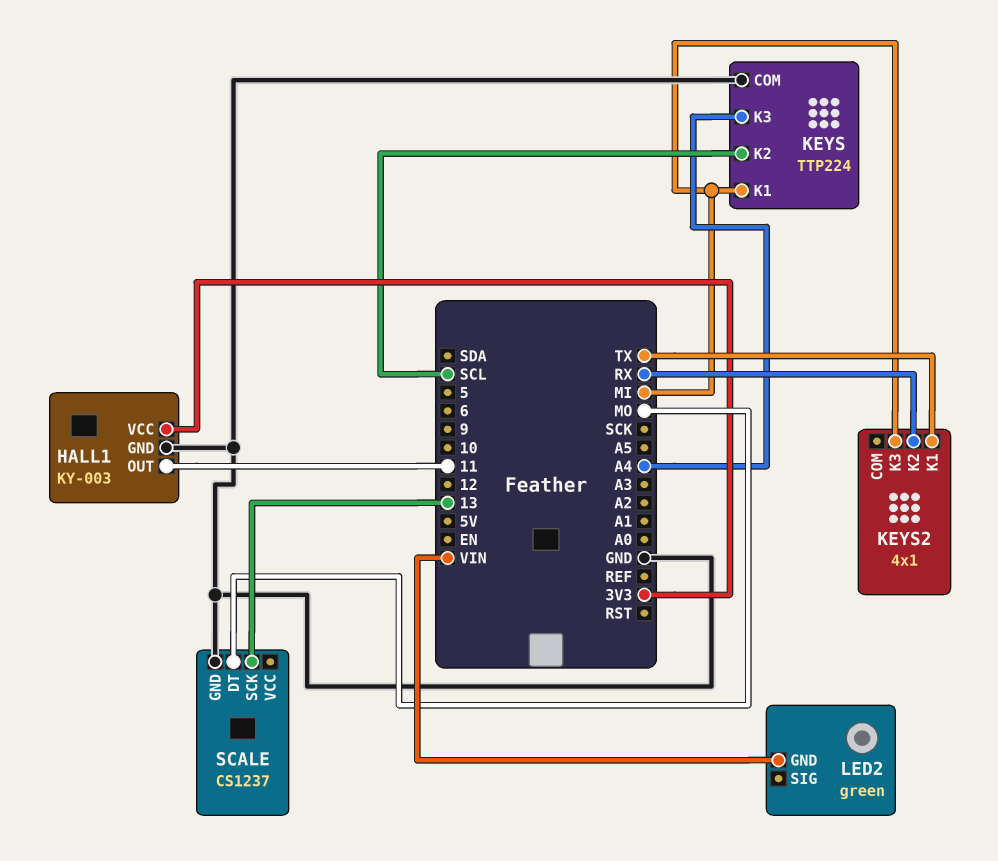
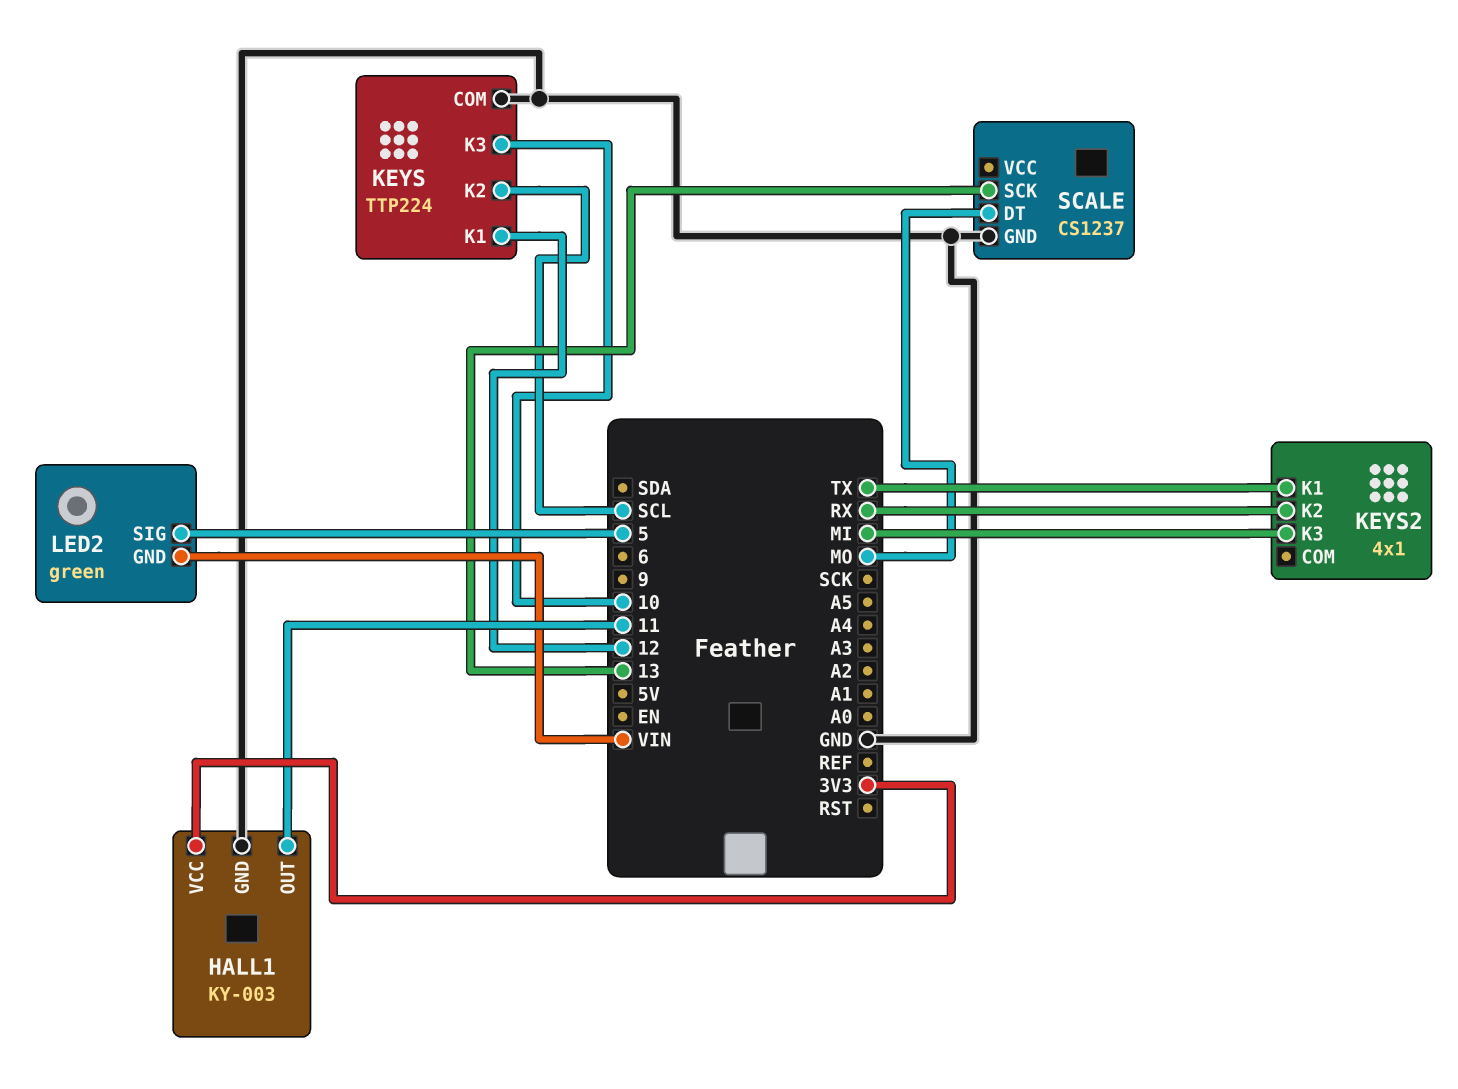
KEYS pin K1: MI -> 12
KEYS pin K3: A4 -> 10
LED2 pin SIG: none -> 5

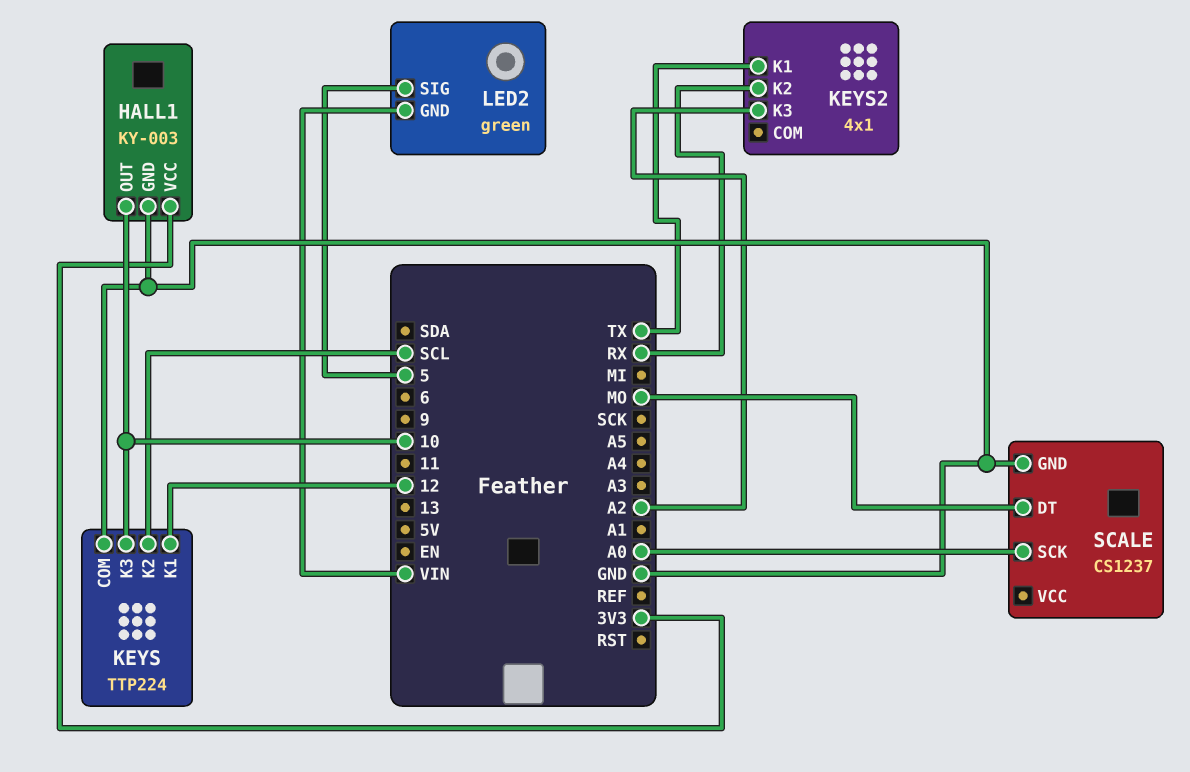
HALL1 pin OUT: 11 -> 10
KEYS2 pin K3: MI -> A2
SCALE pin SCK: 13 -> A0

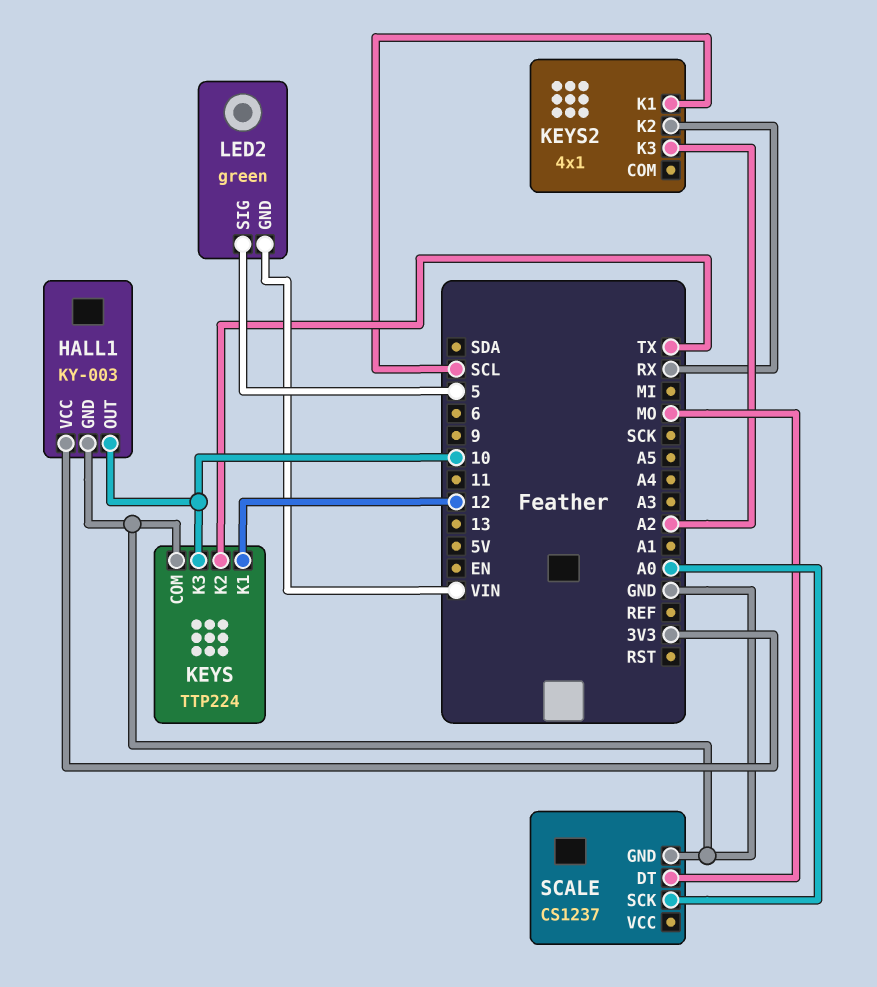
KEYS pin K2: SCL -> TX
KEYS2 pin K1: TX -> SCL

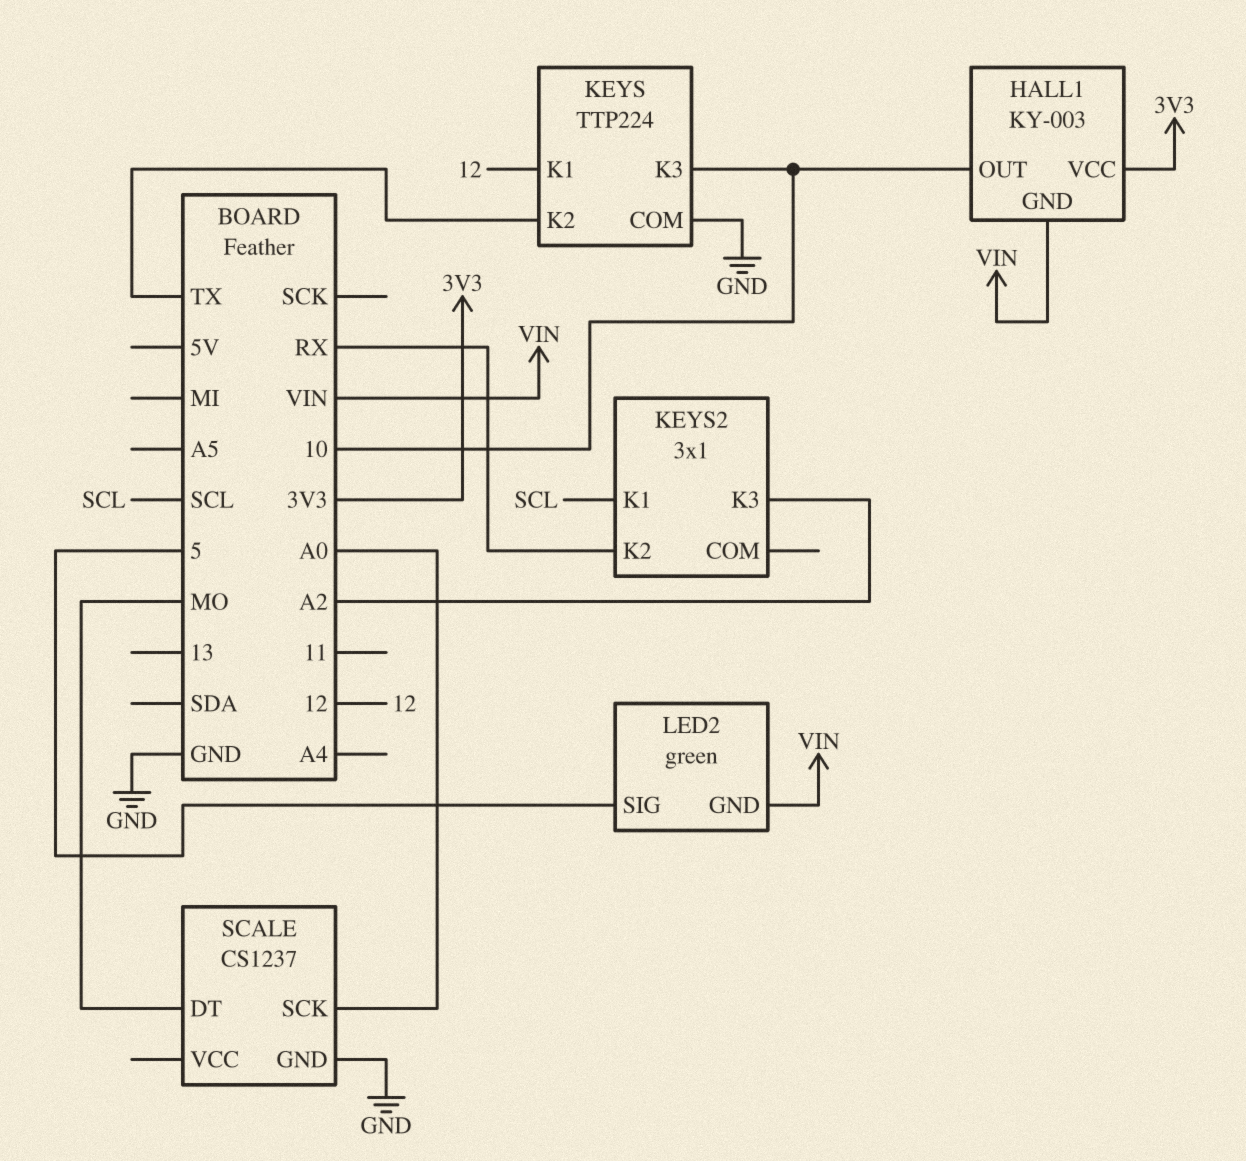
HALL1 pin GND: GND -> VIN
KEYS2: 4x1 -> 3x1

